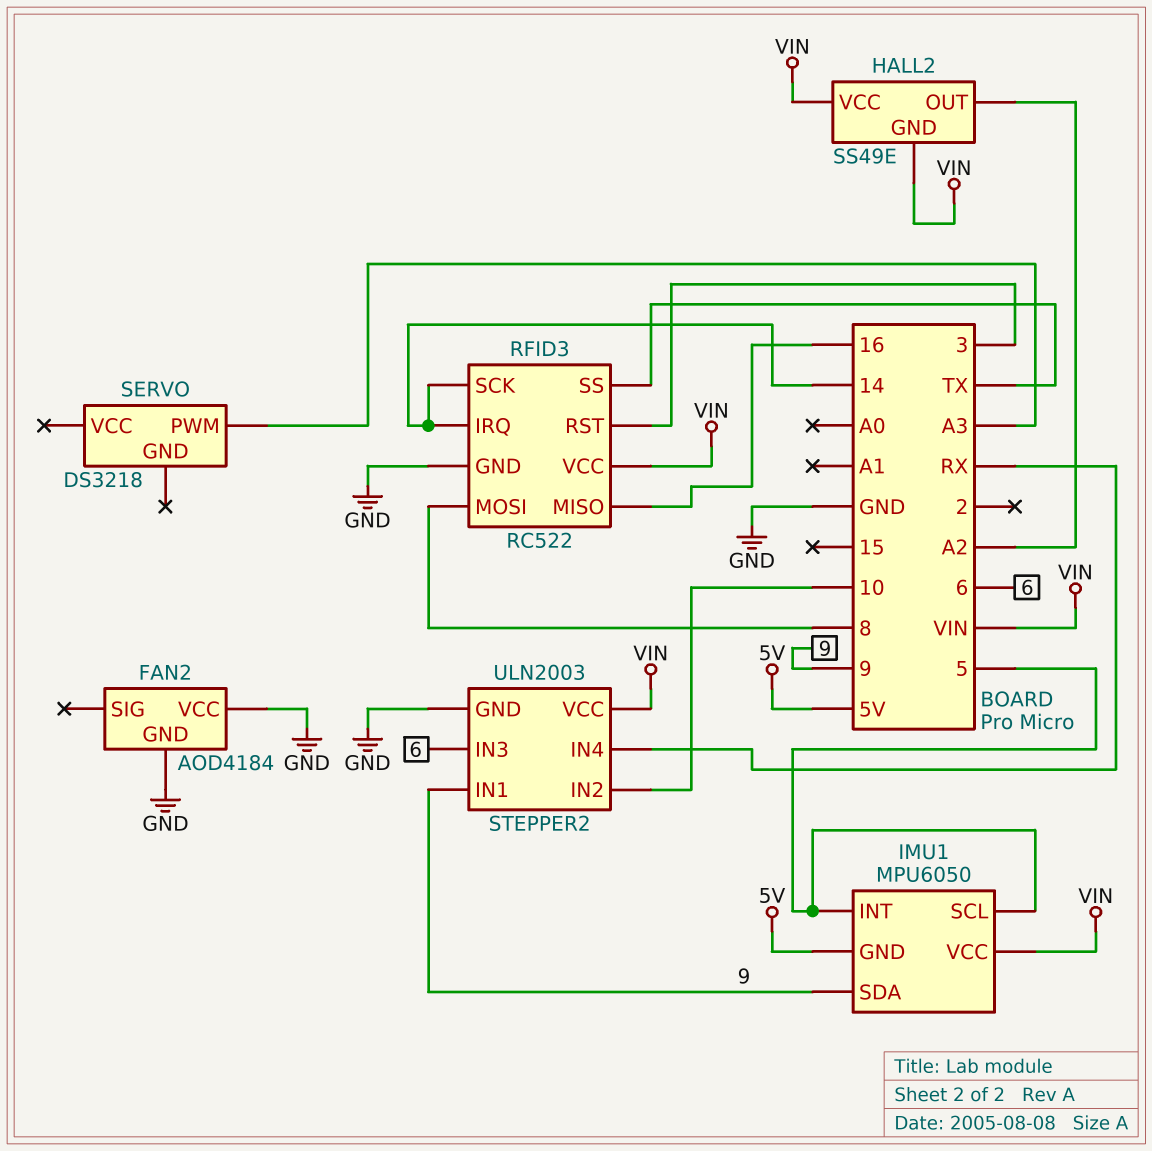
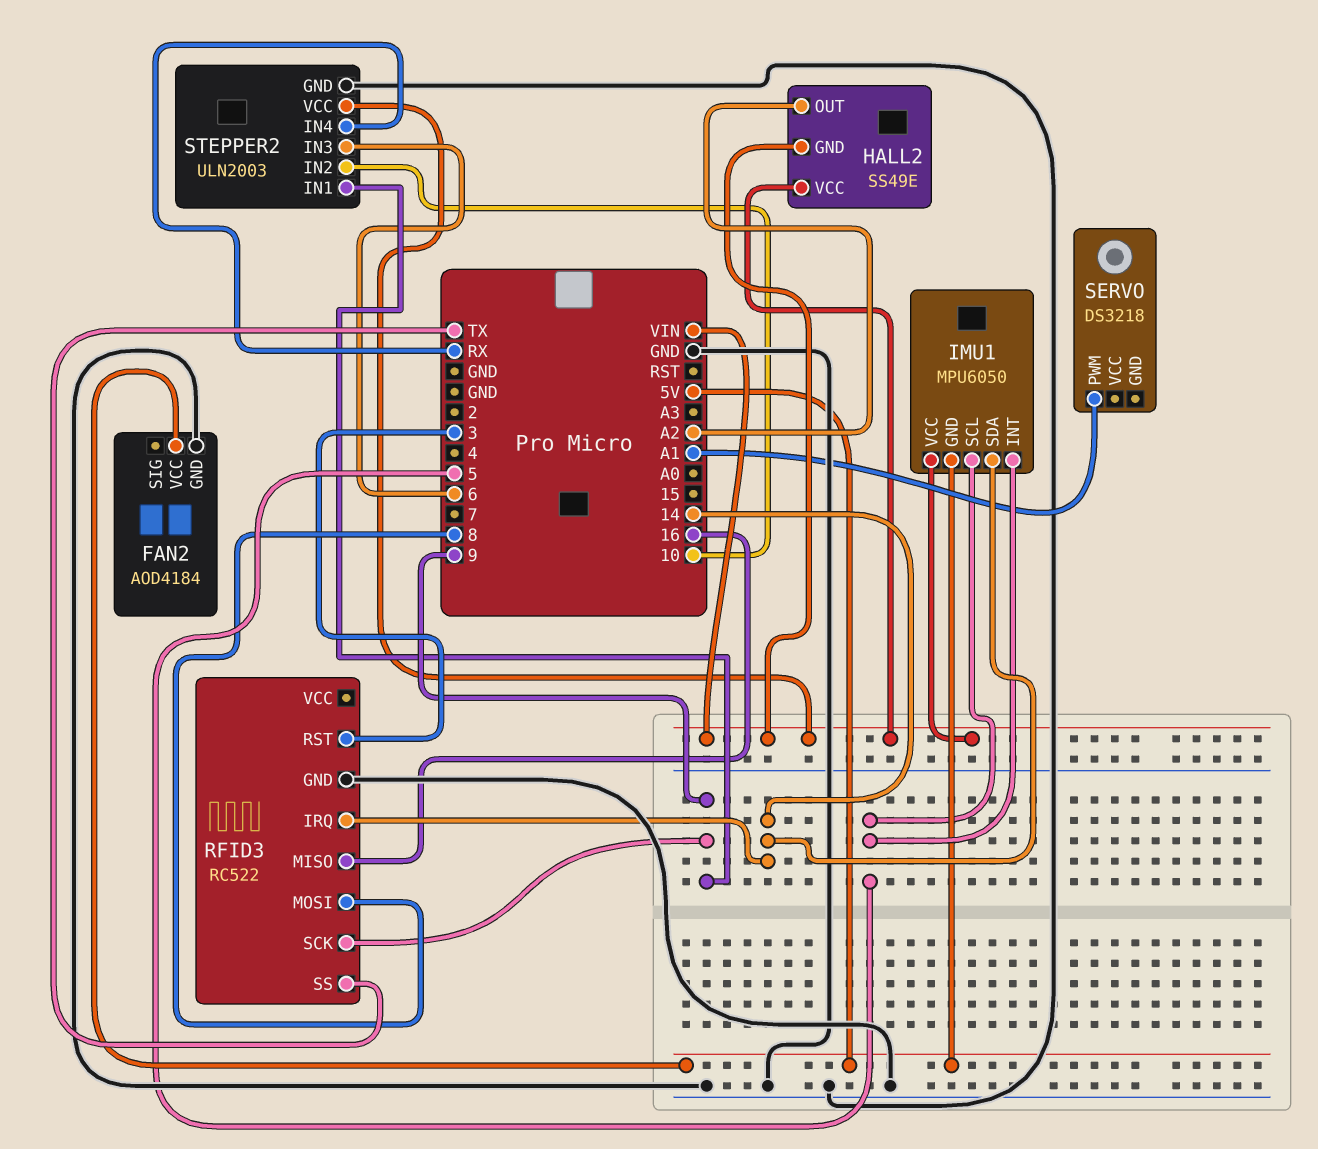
FAN2 pin VCC: GND -> 5V
IMU1 pin SDA: 9 -> 14
RFID3 pin SCK: 14 -> 9
RFID3 pin VCC: VIN -> none
SERVO pin PWM: A3 -> A1

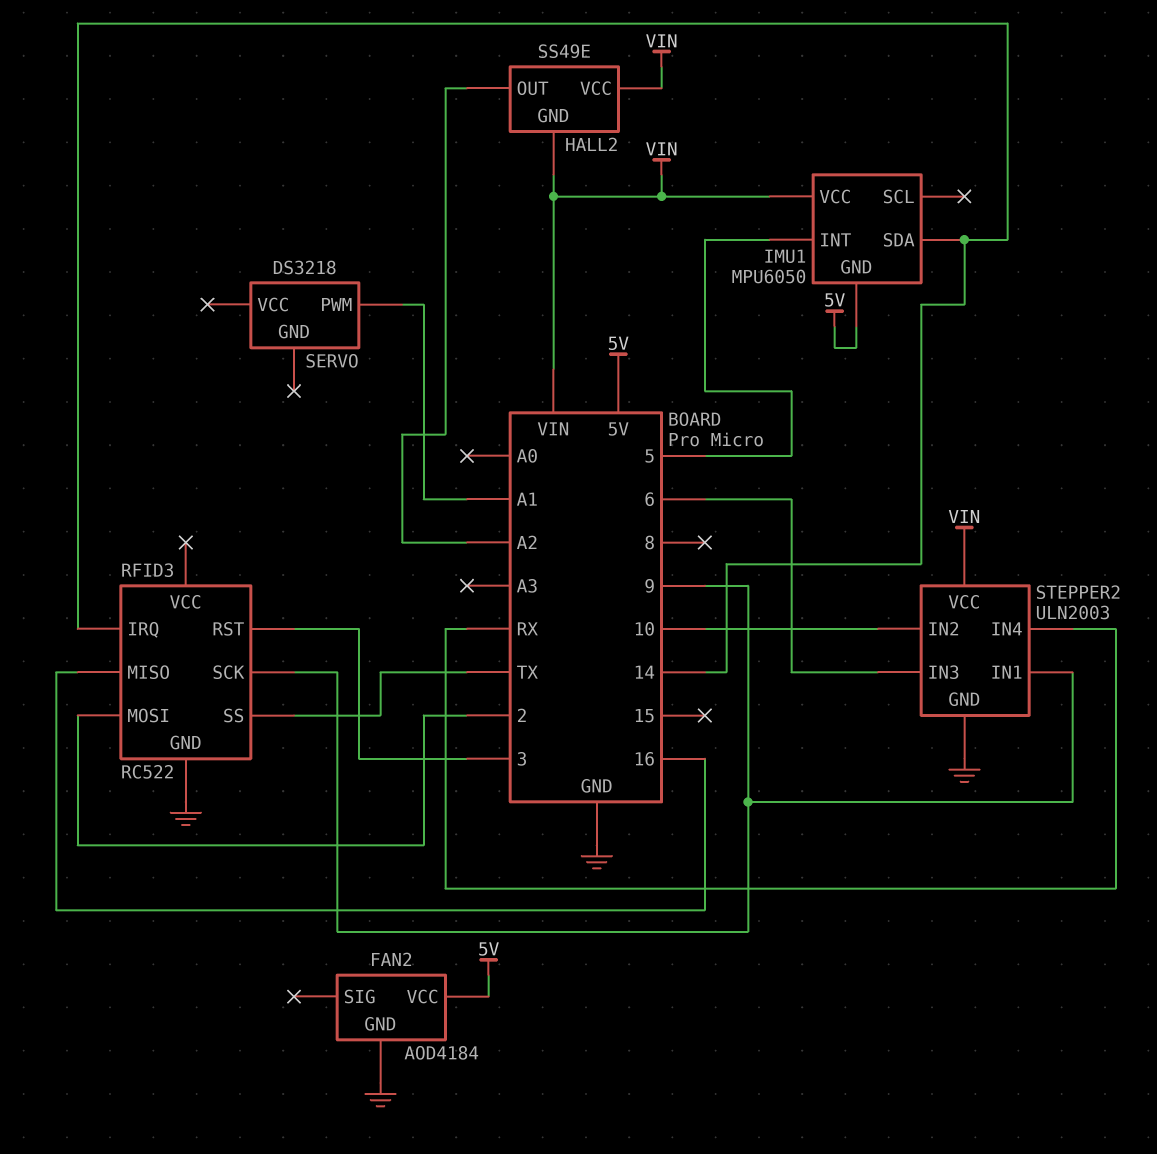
IMU1 pin SCL: 5 -> none
RFID3 pin MOSI: 8 -> 2

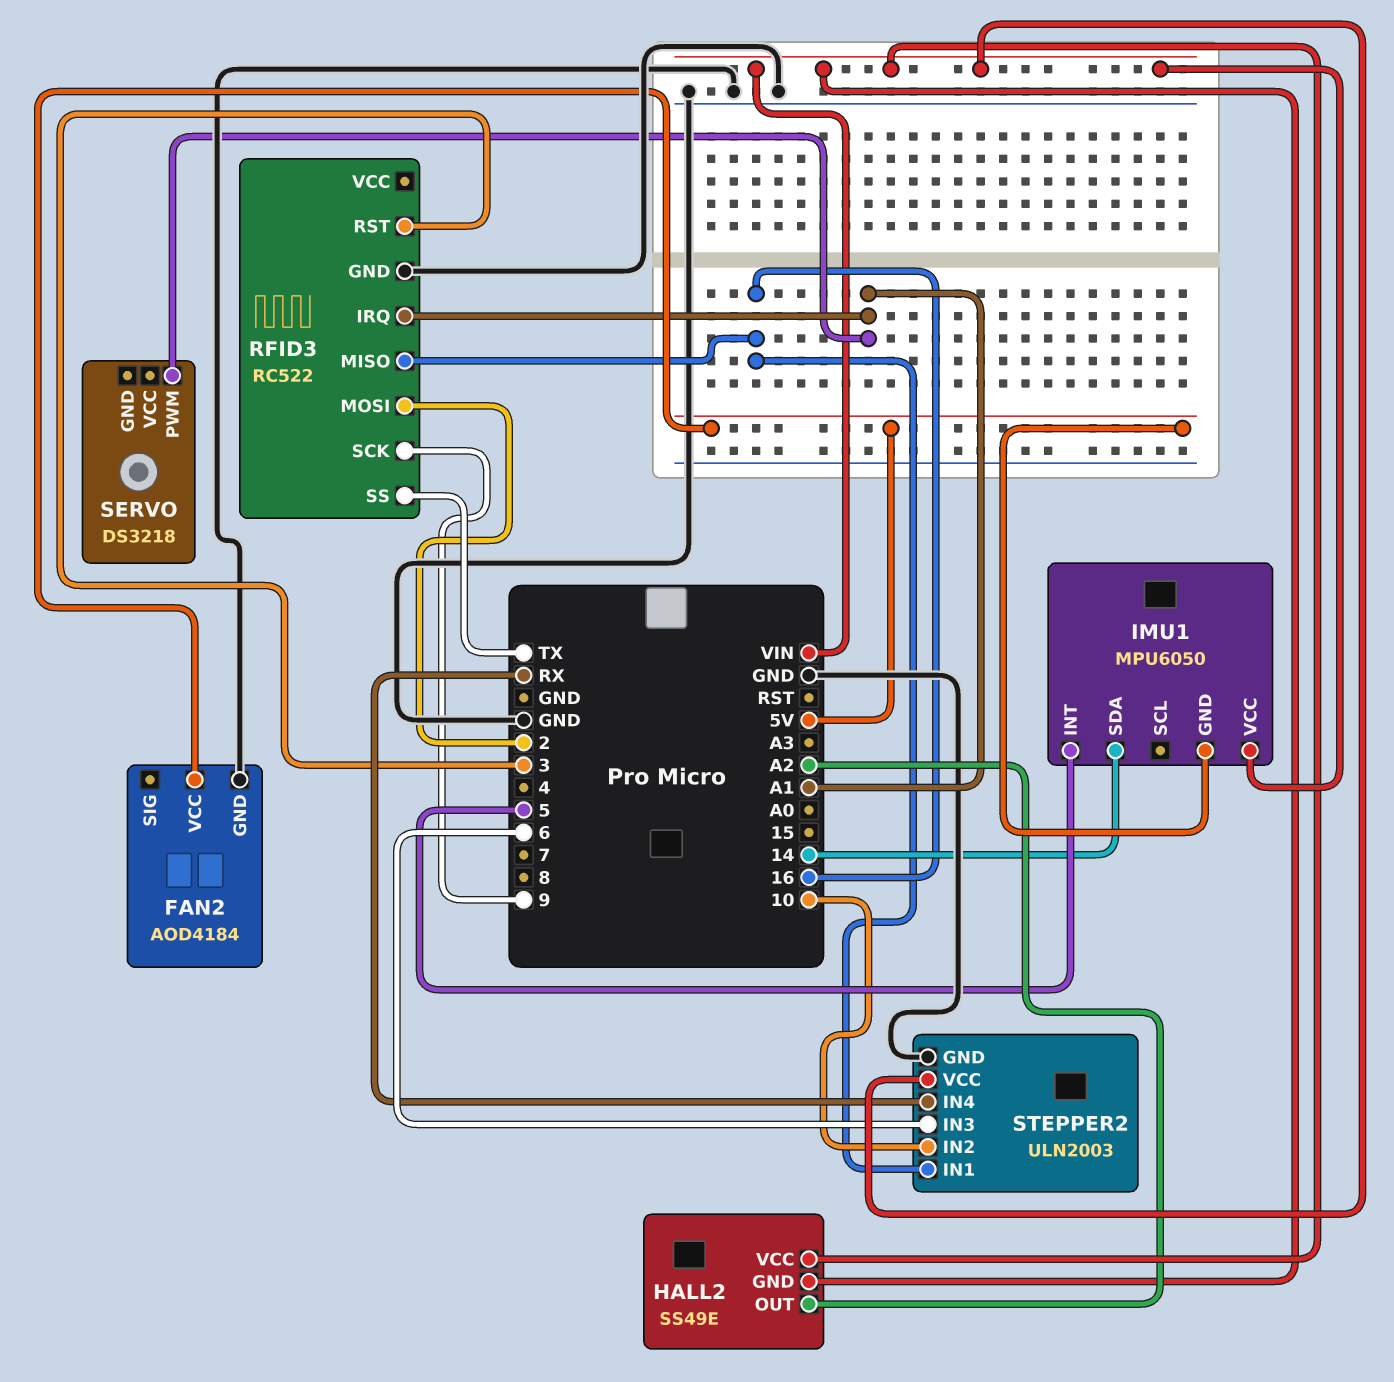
RFID3 pin IRQ: 14 -> A1
STEPPER2 pin IN1: 9 -> 16

